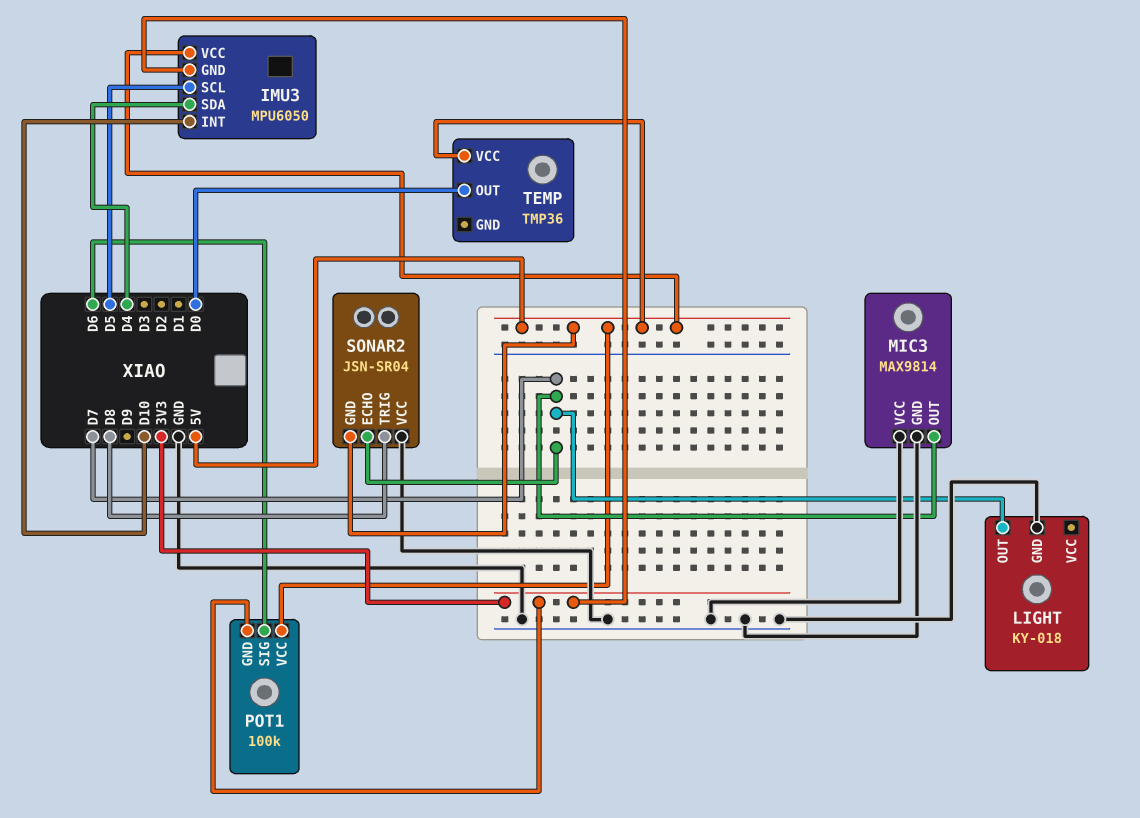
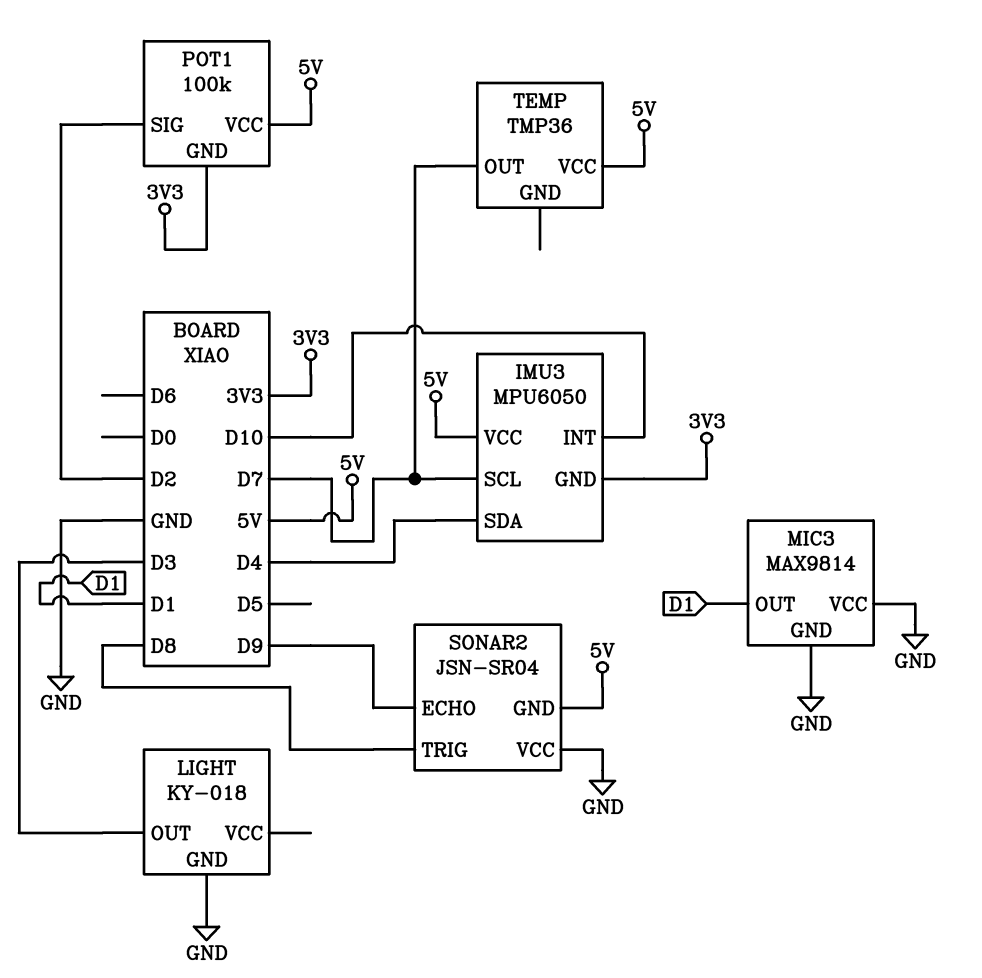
IMU3 pin SCL: D5 -> D7
LIGHT pin OUT: D7 -> D3
MIC3 pin OUT: D7 -> D1
POT1 pin SIG: D6 -> D2
SONAR2 pin ECHO: D7 -> D9
TEMP pin OUT: D0 -> D7

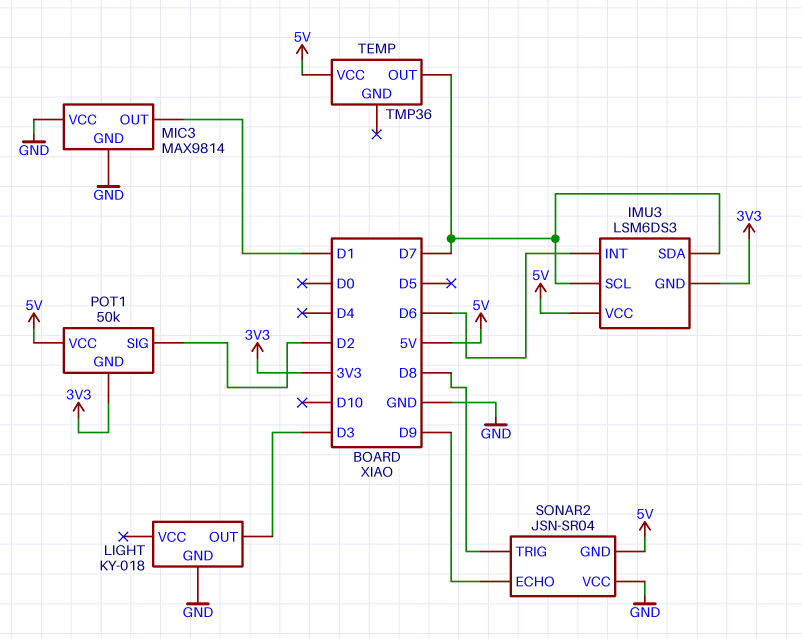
IMU3: MPU6050 -> LSM6DS3
IMU3 pin INT: D10 -> D6
IMU3 pin SDA: D4 -> D7
POT1: 100k -> 50k

